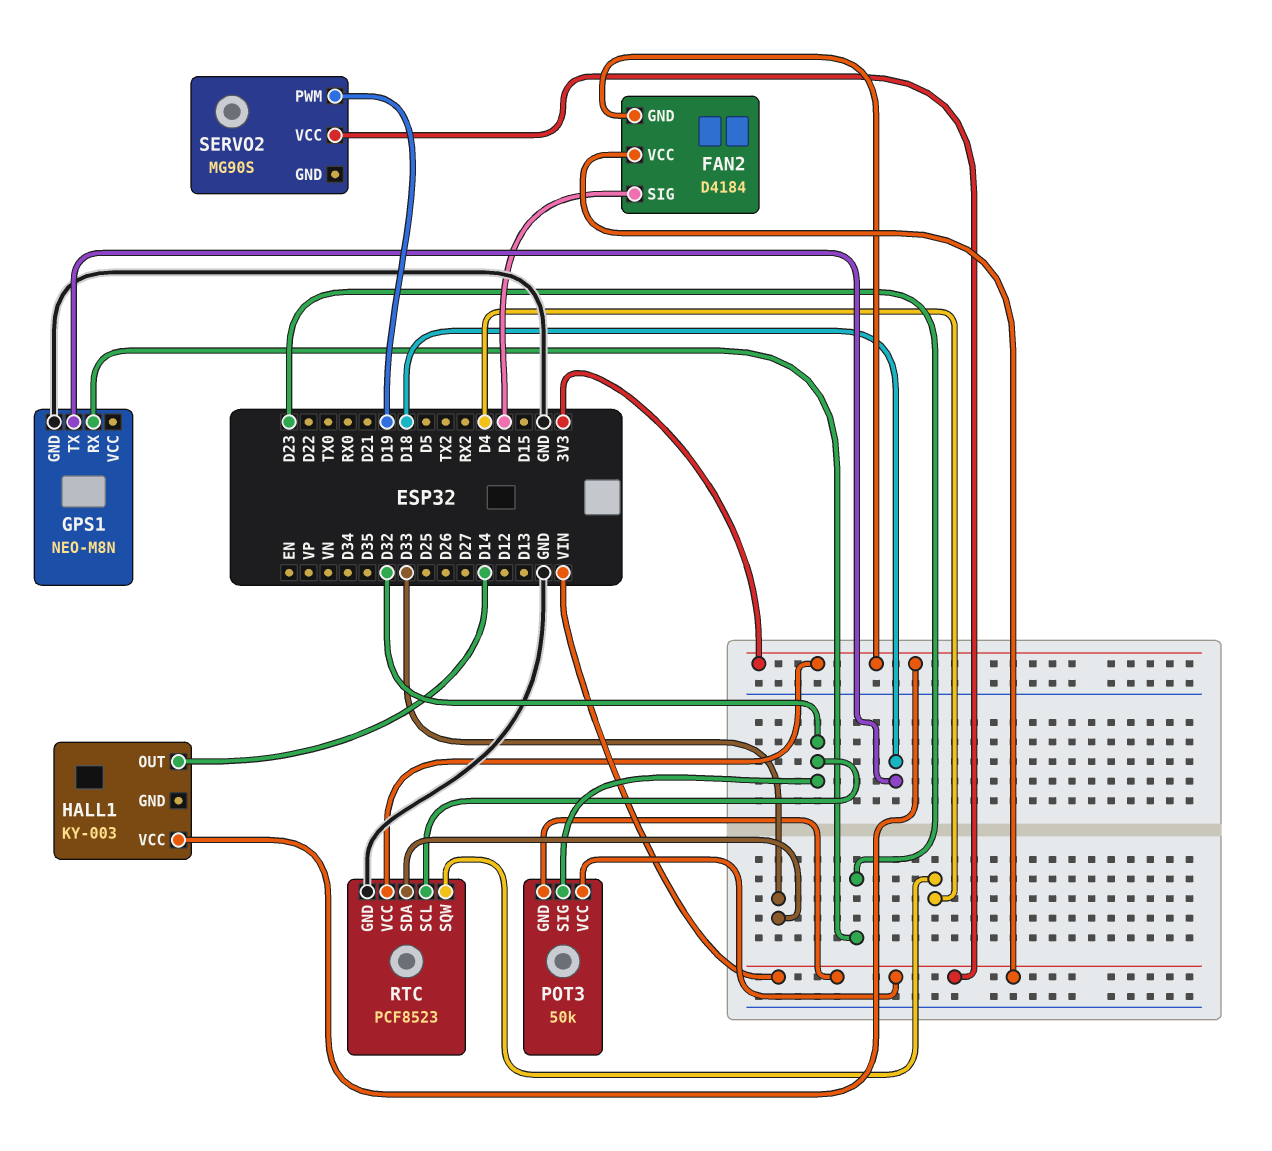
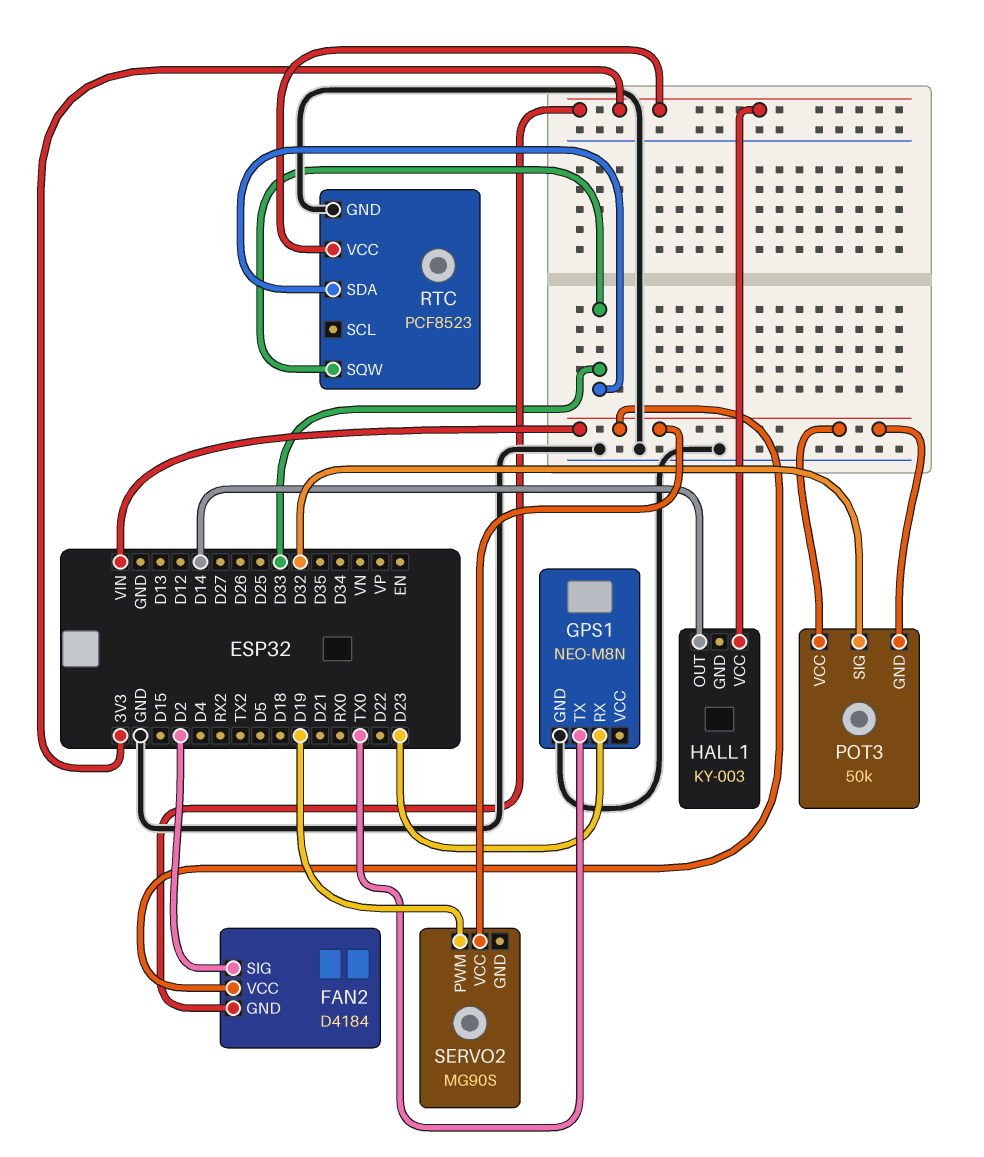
GPS1 pin TX: D18 -> TX0
RTC pin SCL: D32 -> none
RTC pin SQW: D4 -> D33

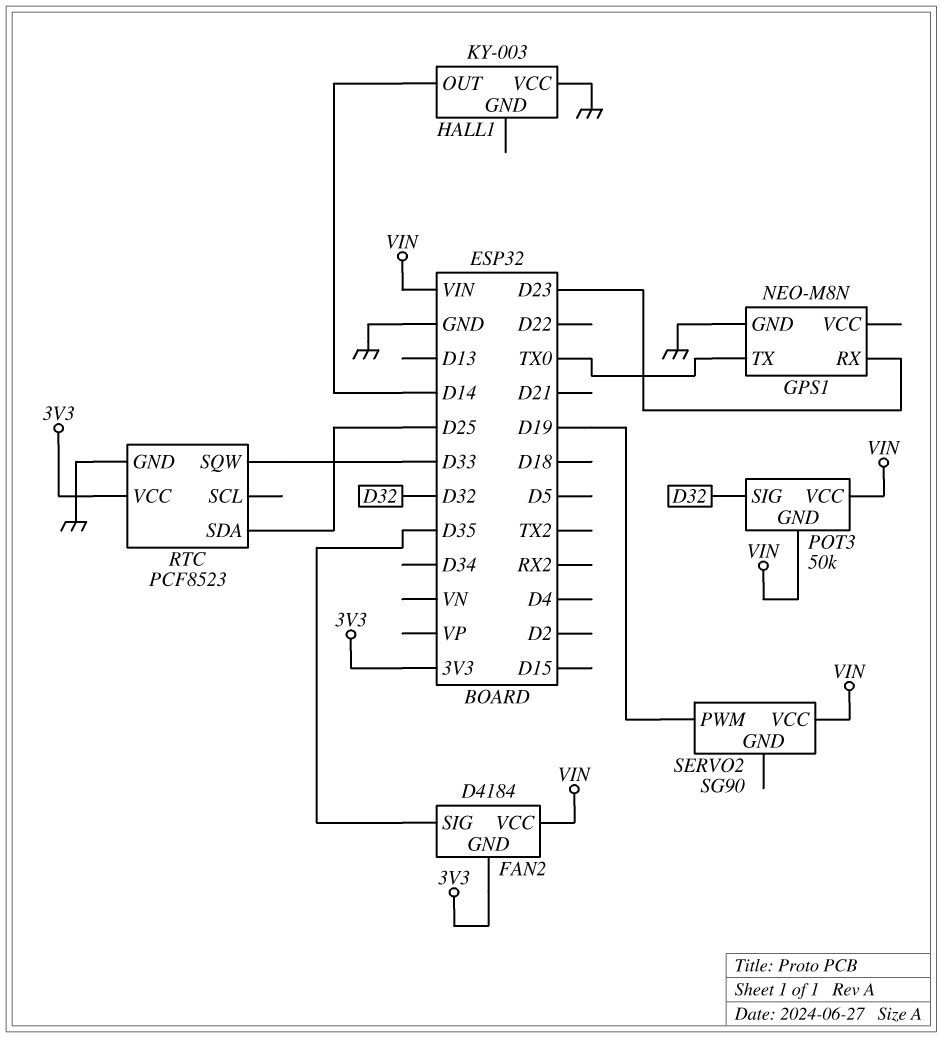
FAN2 pin SIG: D2 -> D35
HALL1 pin VCC: 3V3 -> GND
RTC pin SDA: D33 -> D25
SERVO2: MG90S -> SG90

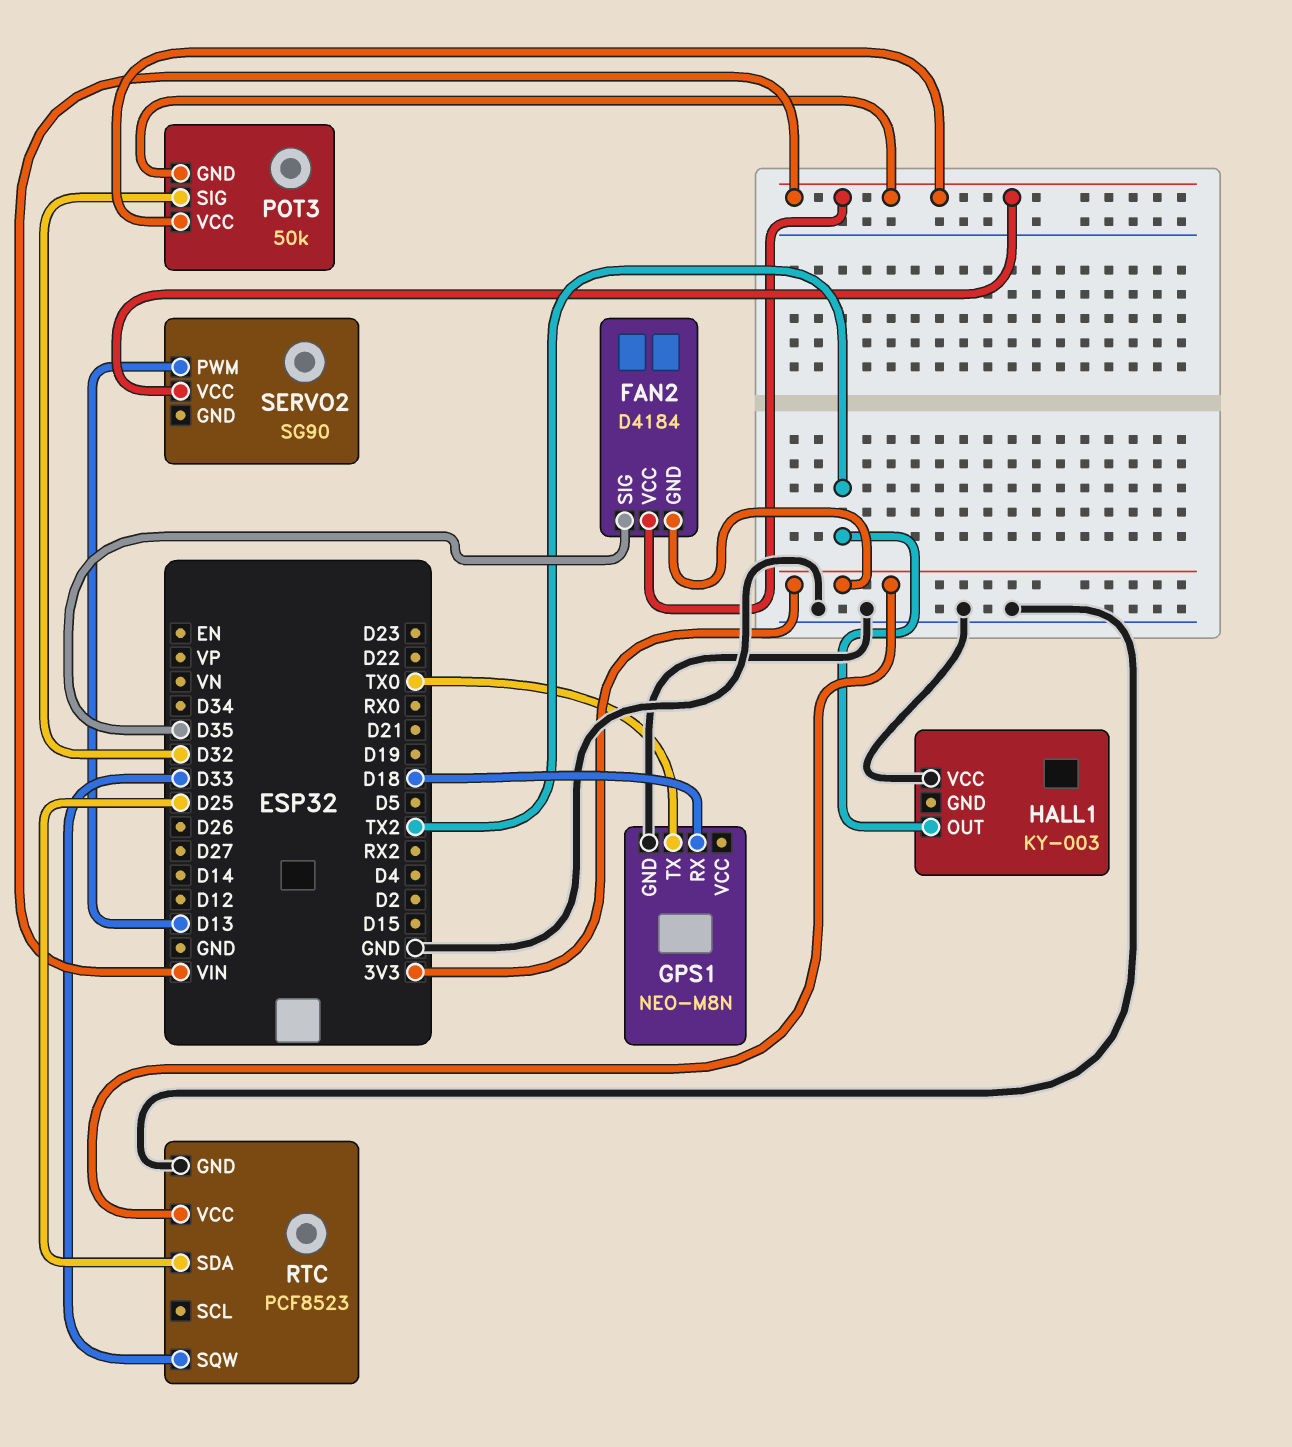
GPS1 pin RX: D23 -> D18
HALL1 pin OUT: D14 -> TX2
SERVO2 pin PWM: D19 -> D13

